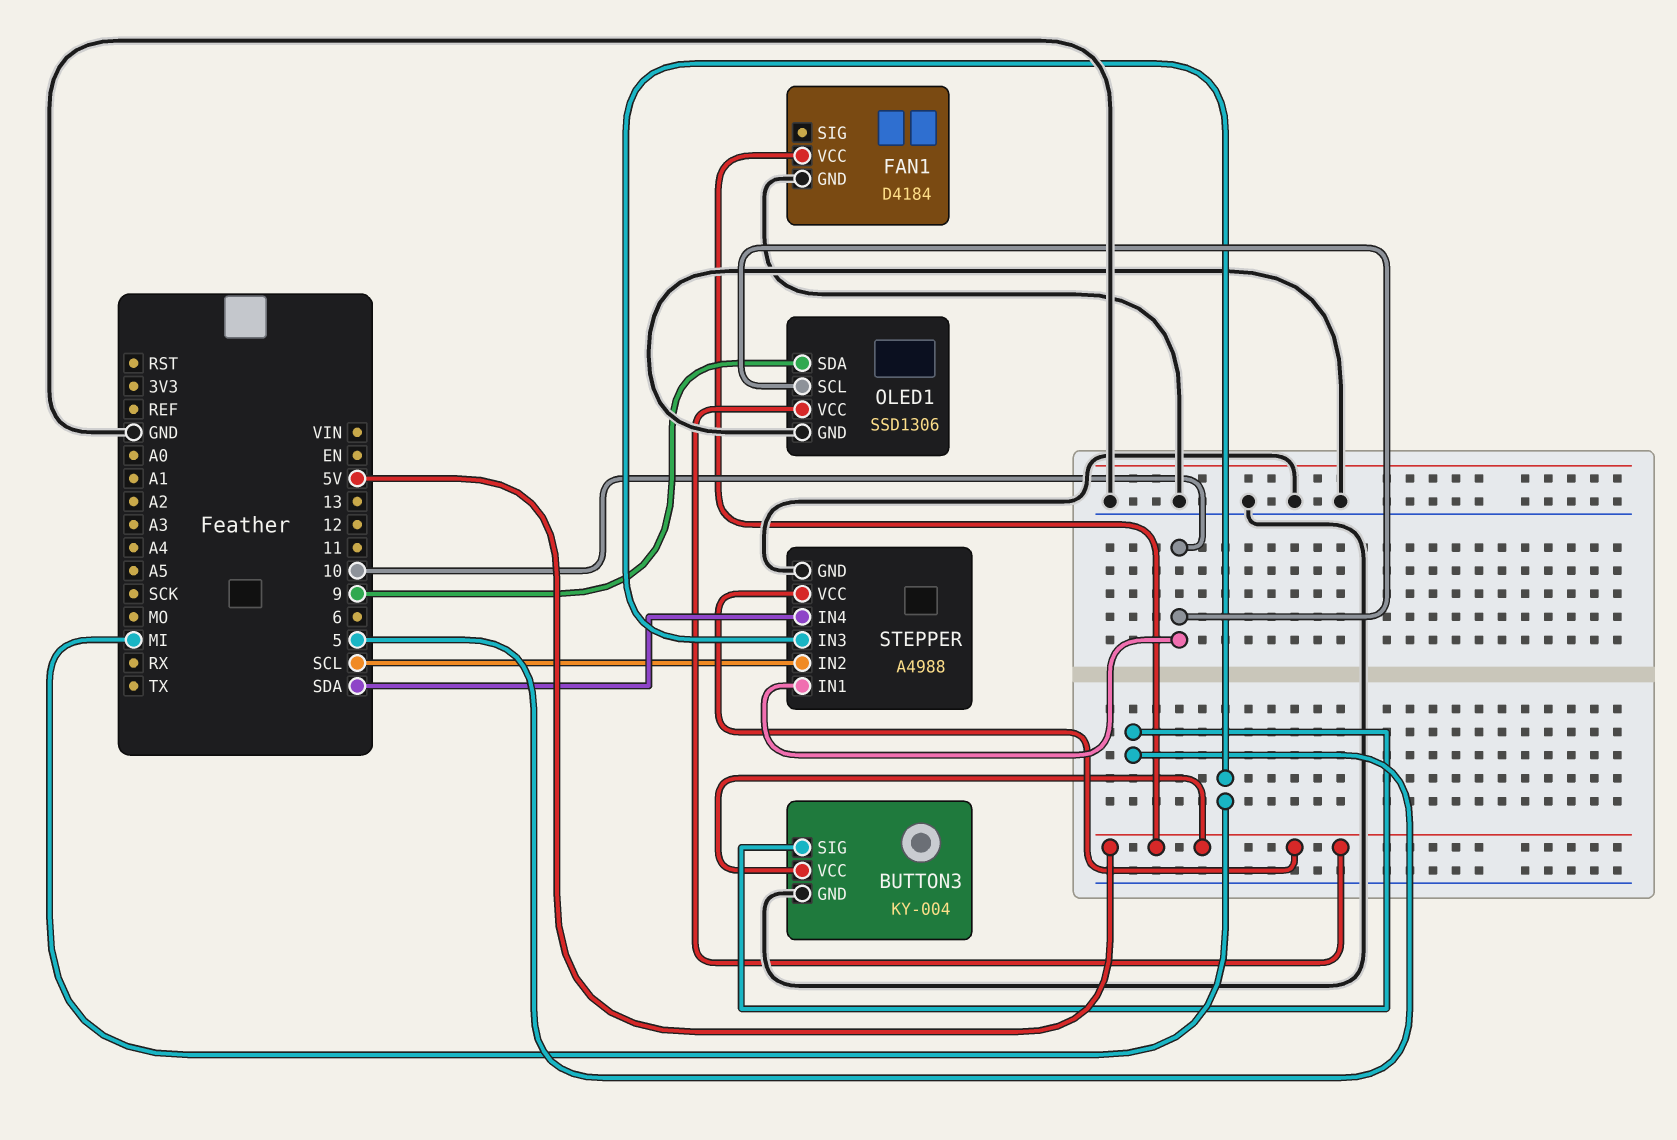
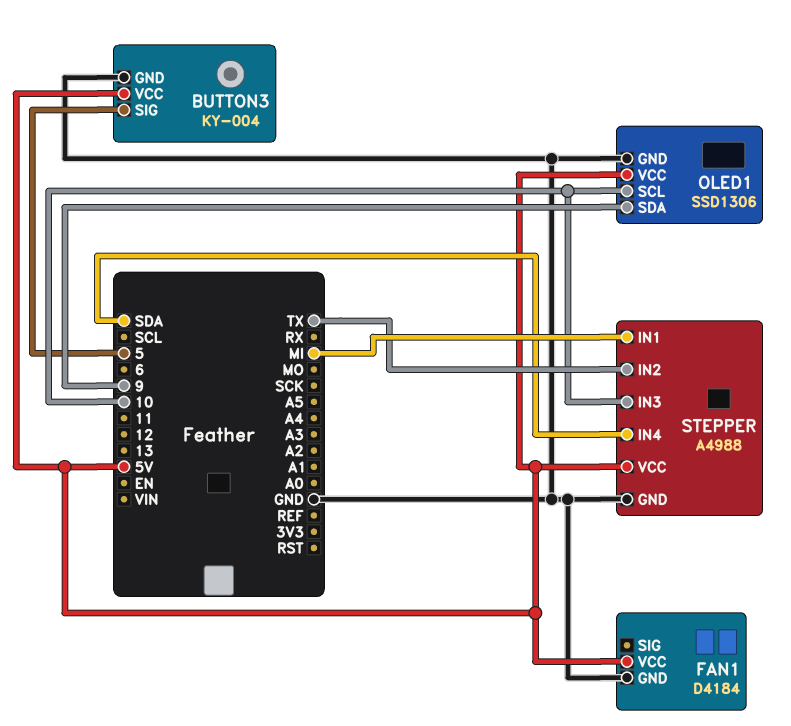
STEPPER pin IN1: 10 -> MI
STEPPER pin IN2: SCL -> TX
STEPPER pin IN3: MI -> 10

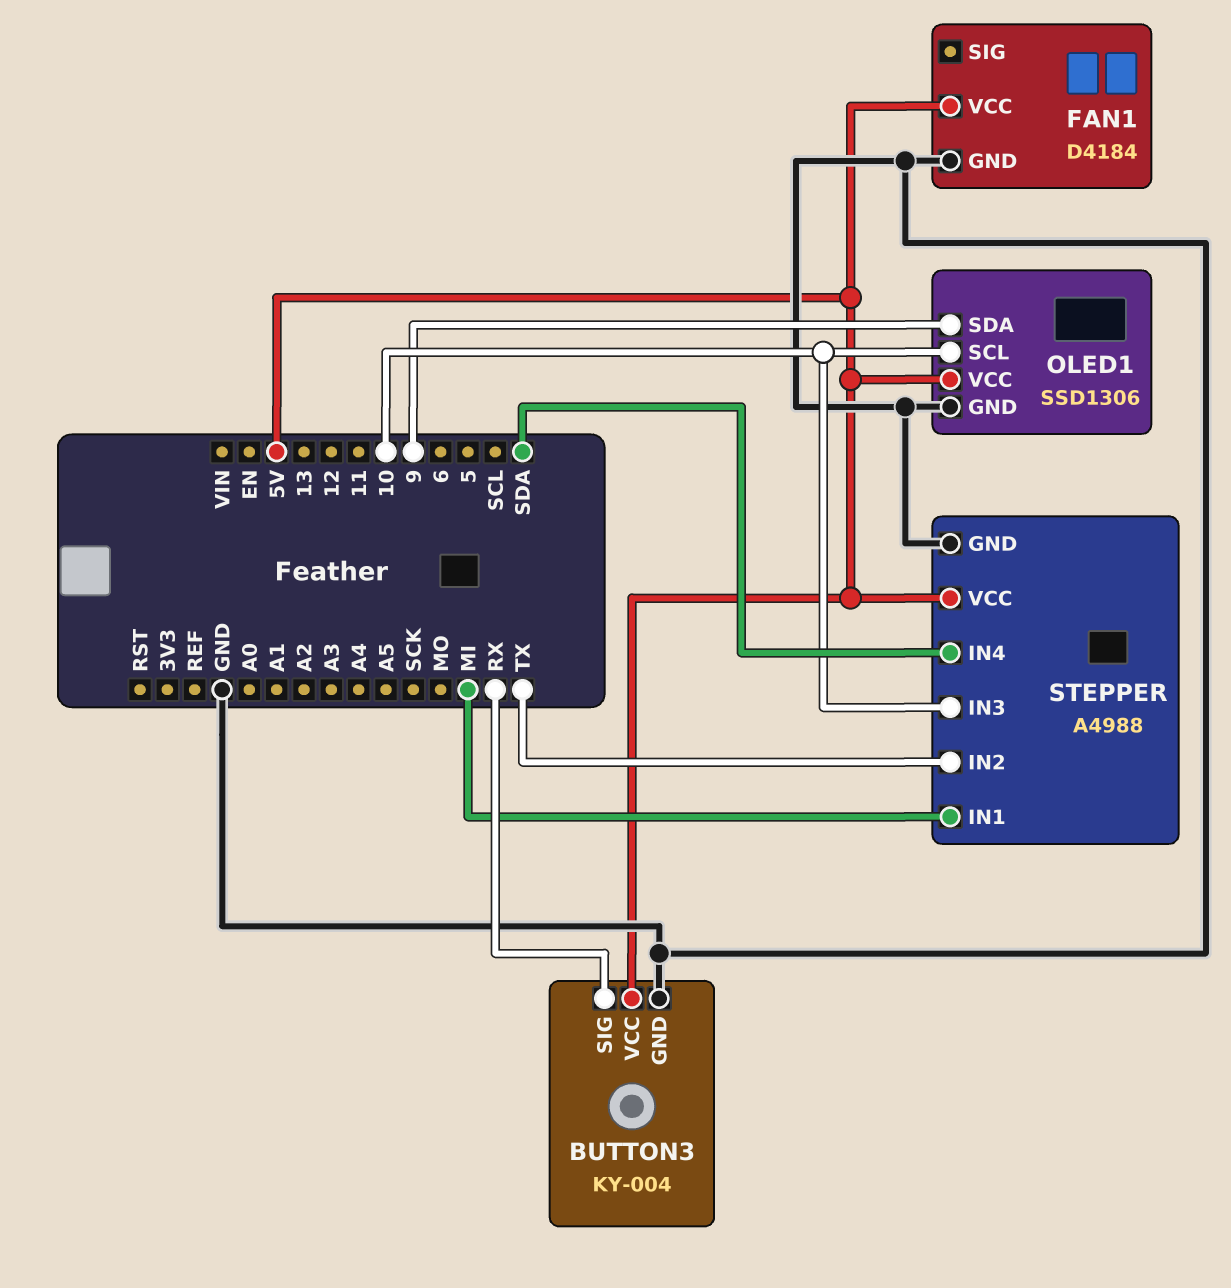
BUTTON3 pin SIG: 5 -> RX

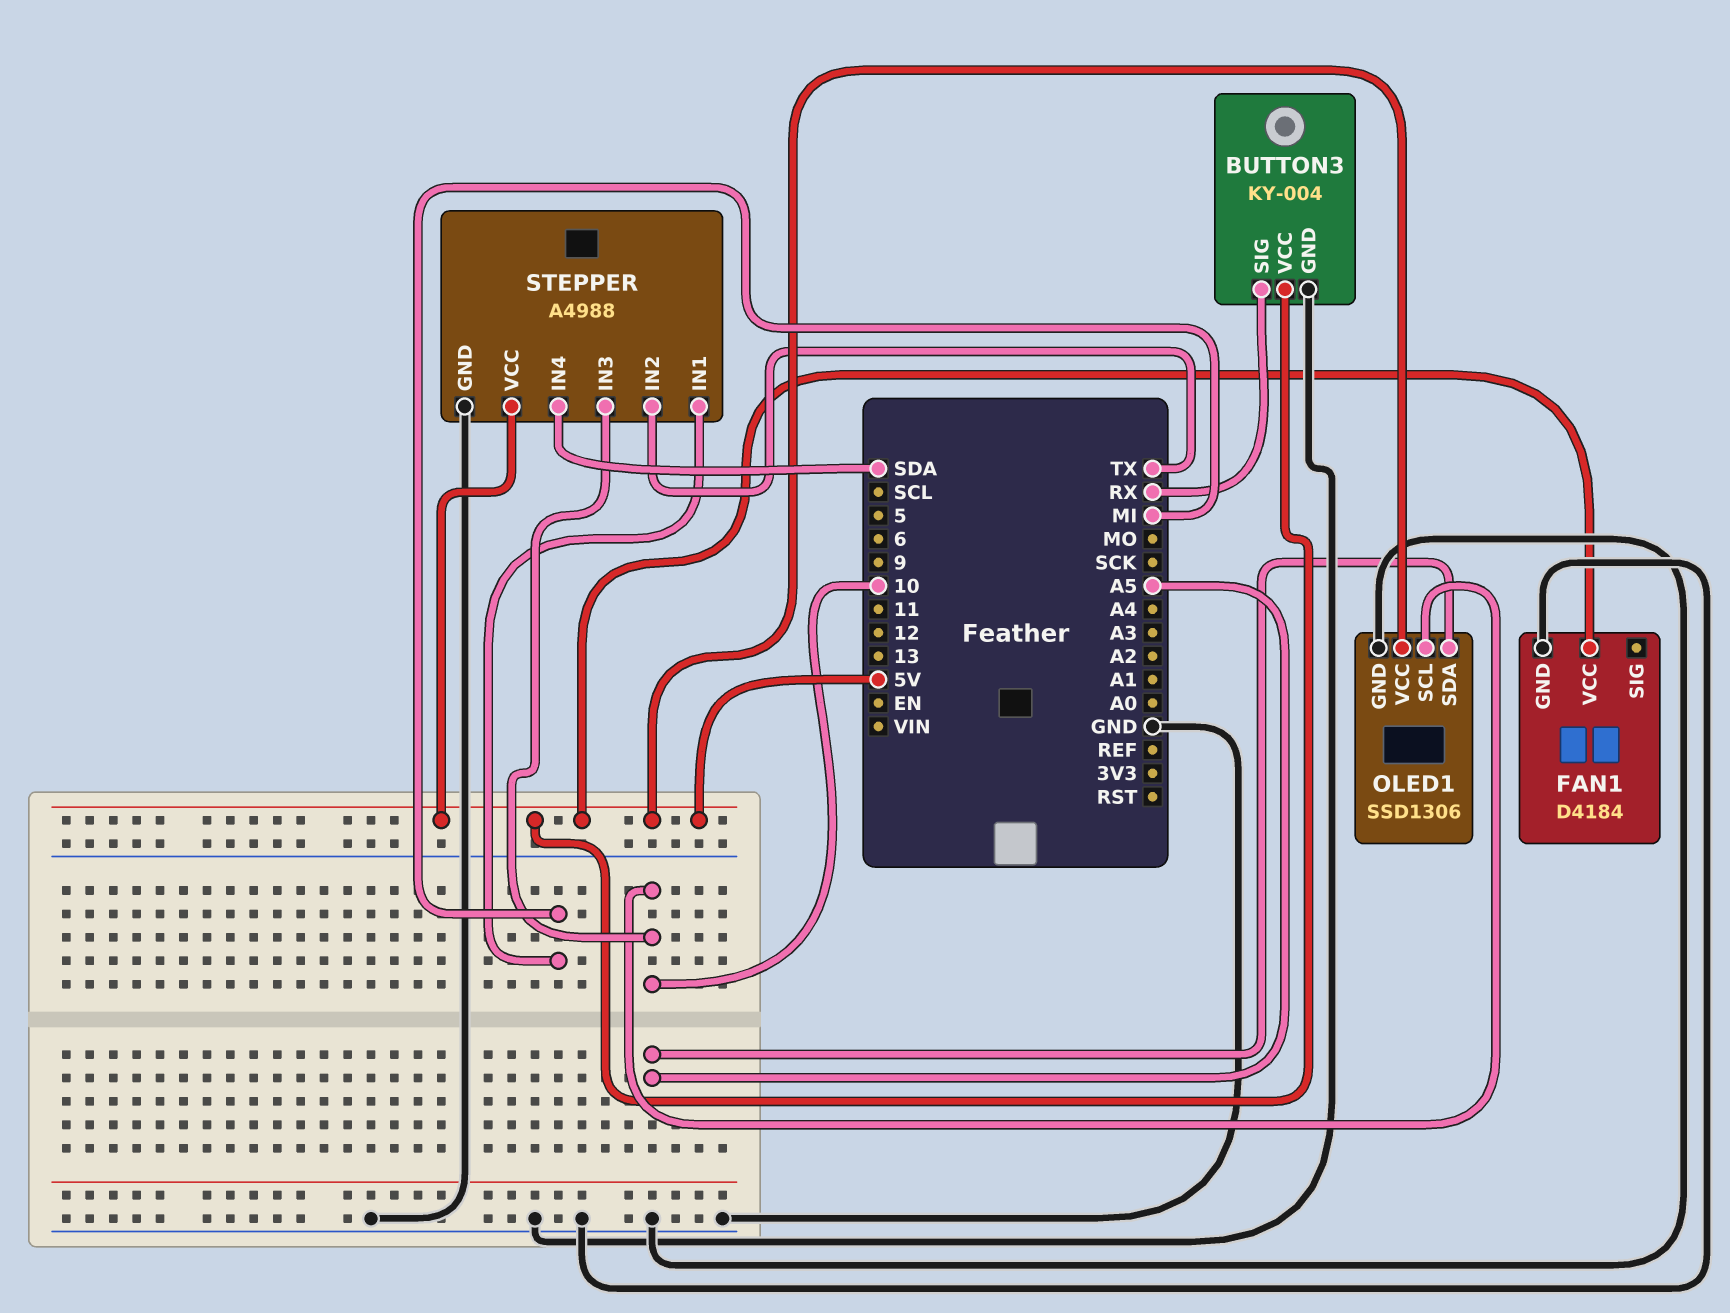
OLED1 pin SDA: 9 -> A5

